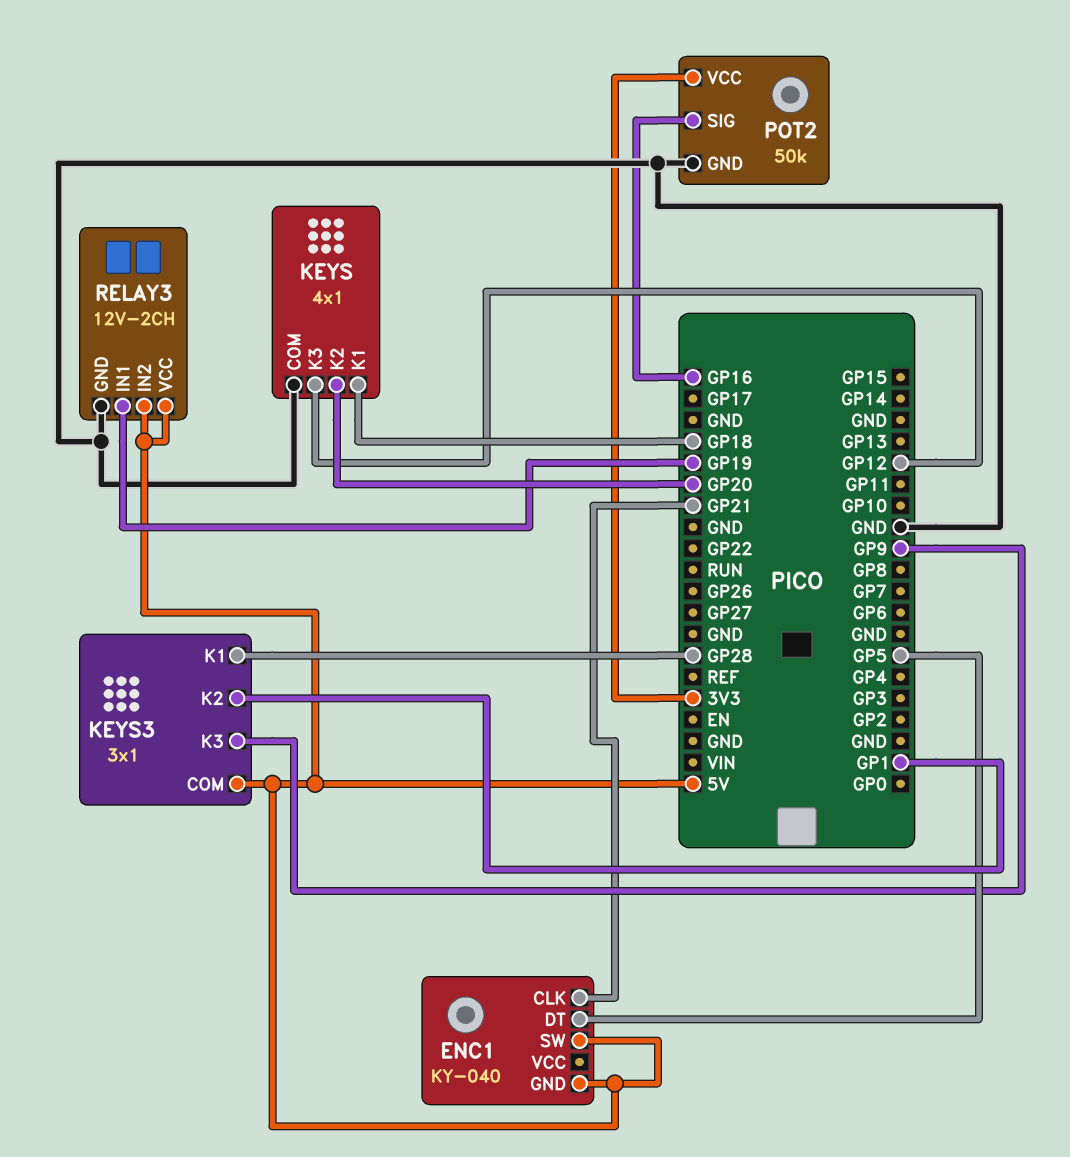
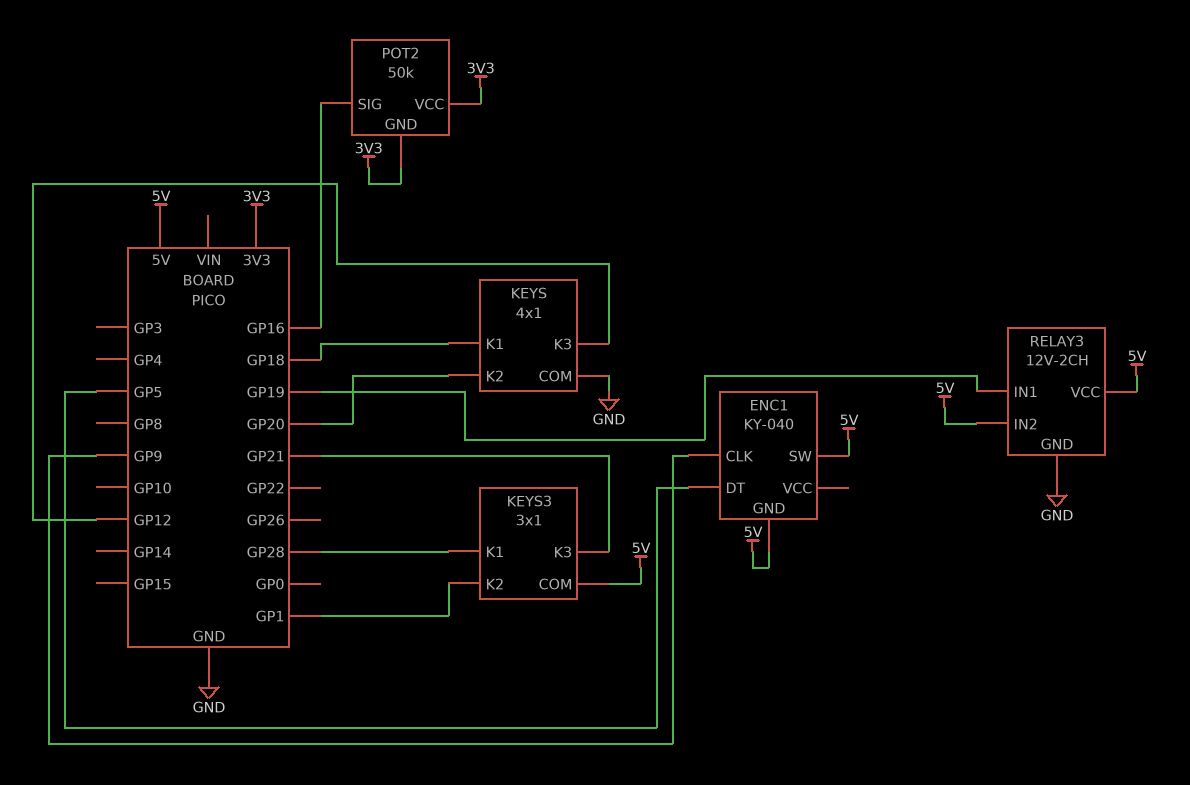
ENC1 pin CLK: GP21 -> GP9
KEYS3 pin K3: GP9 -> GP21
POT2 pin GND: GND -> 3V3

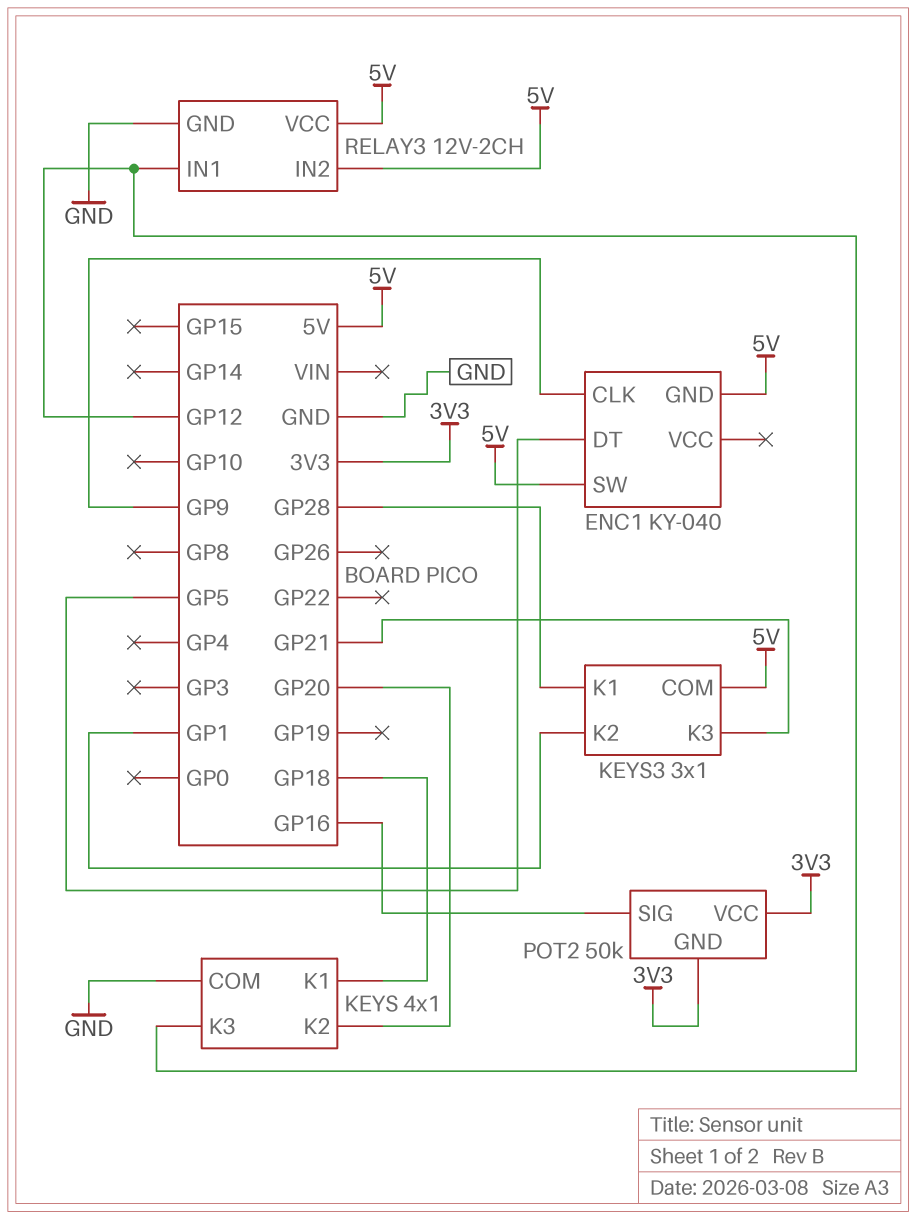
RELAY3 pin IN1: GP19 -> GP12

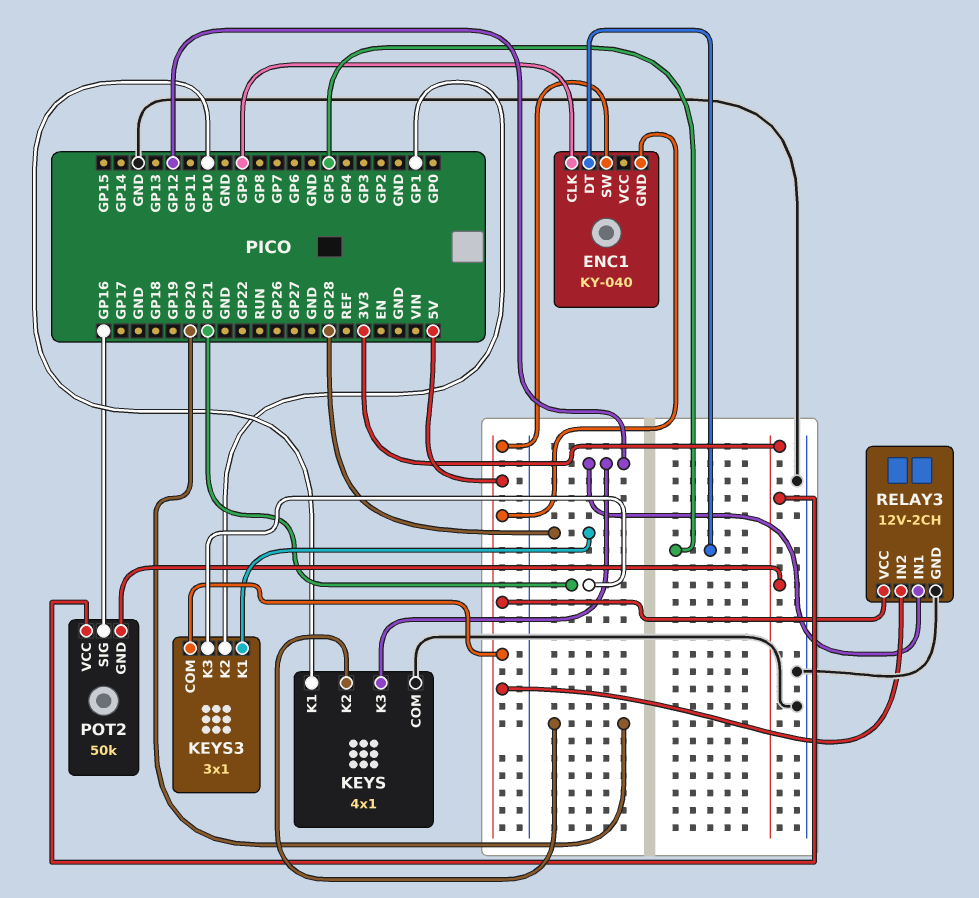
KEYS pin K1: GP18 -> GP10

